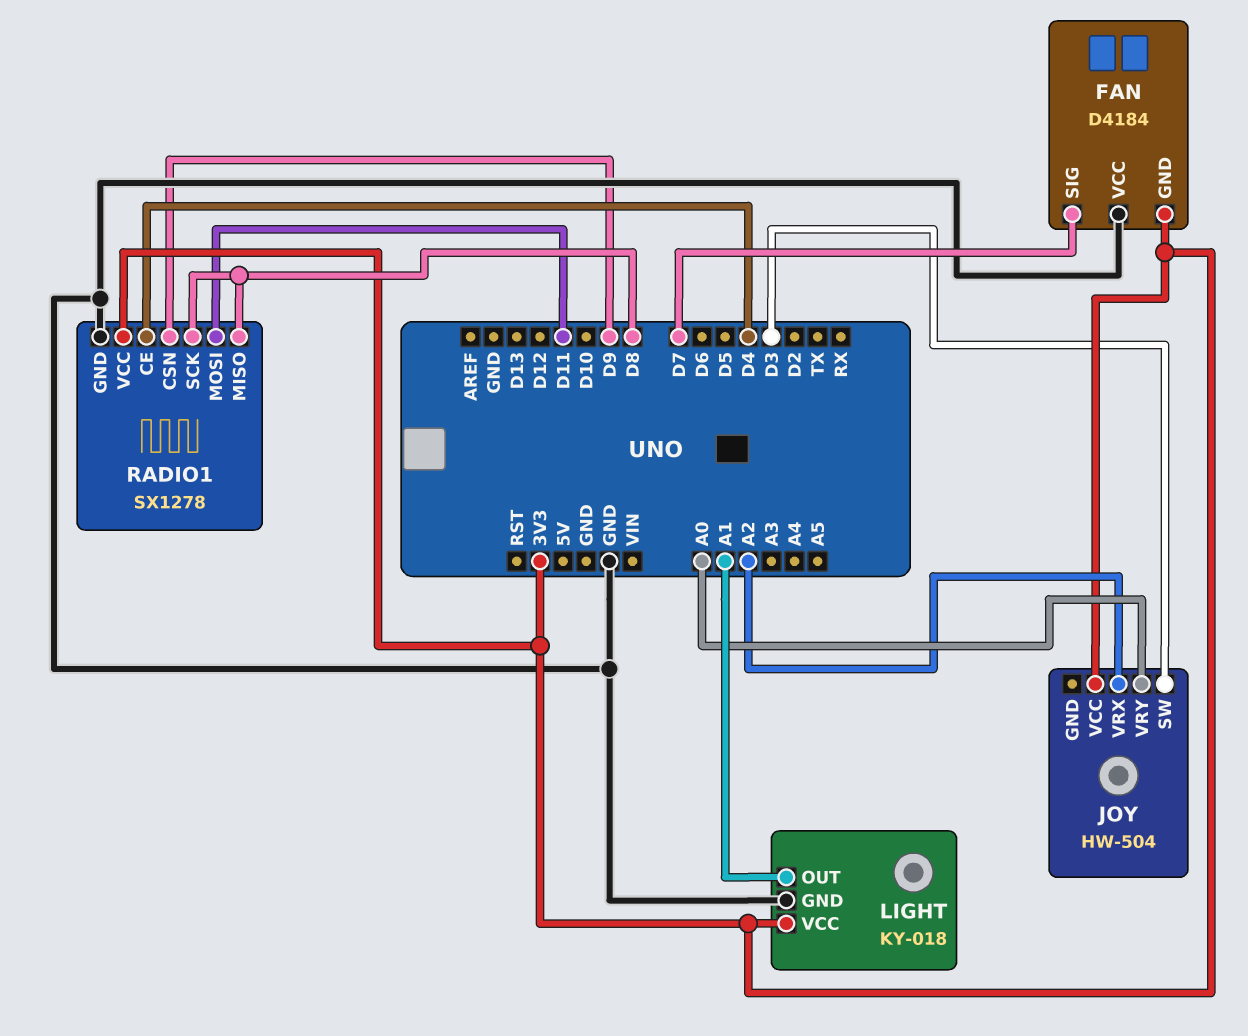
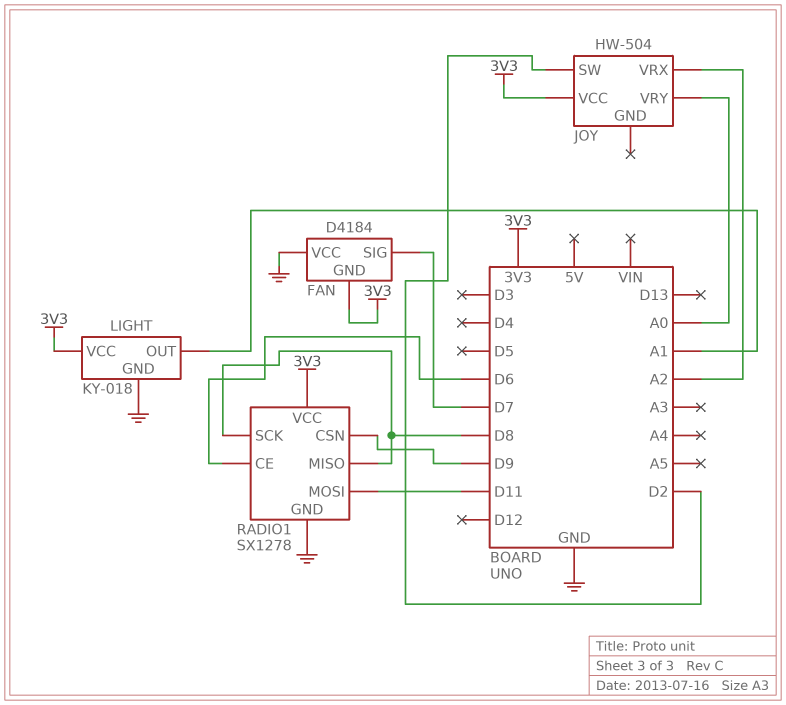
JOY pin SW: D3 -> D2
RADIO1 pin CE: D4 -> D6

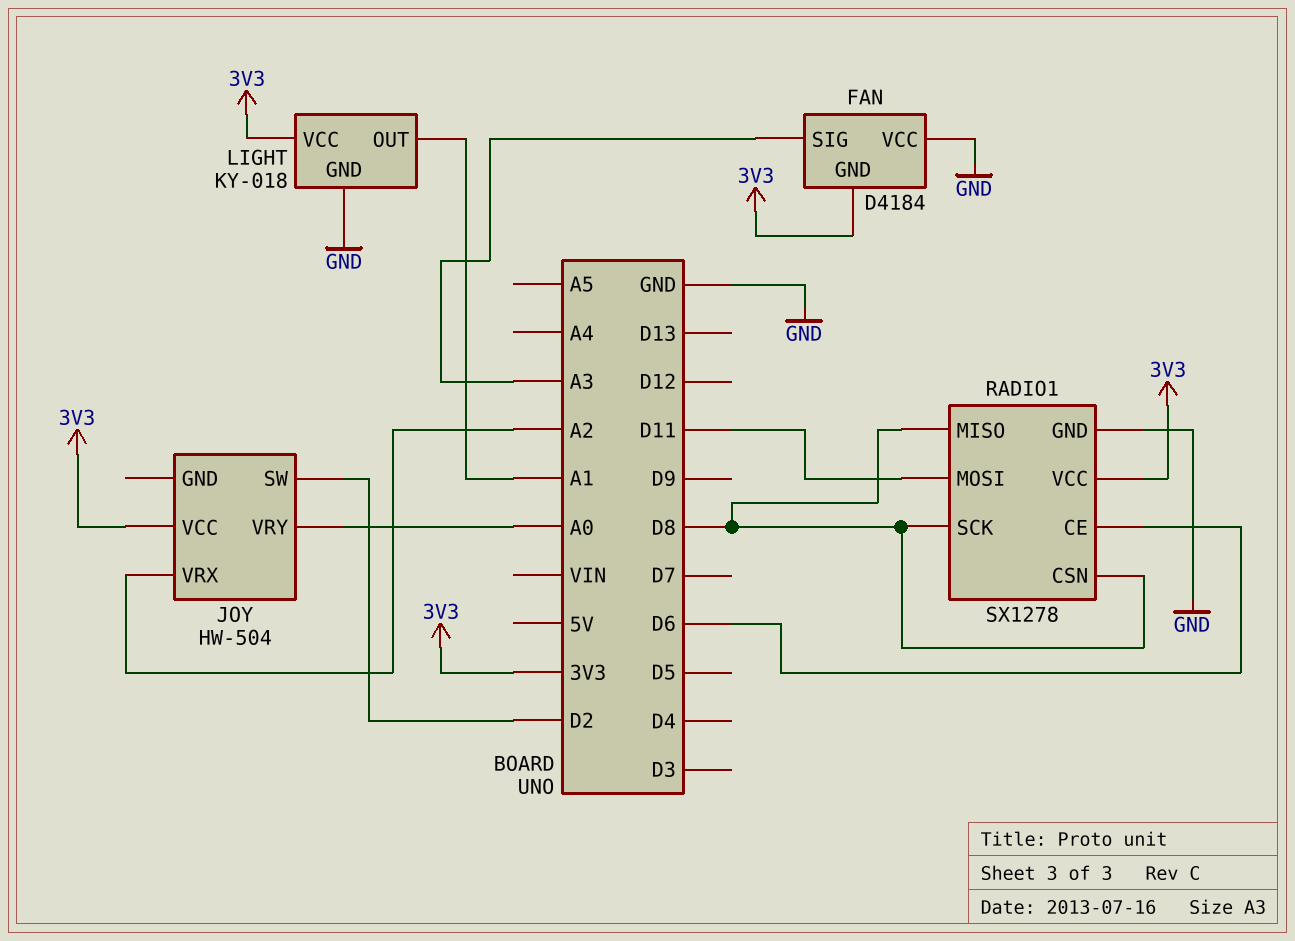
FAN pin SIG: D7 -> A3
RADIO1 pin CSN: D9 -> D8

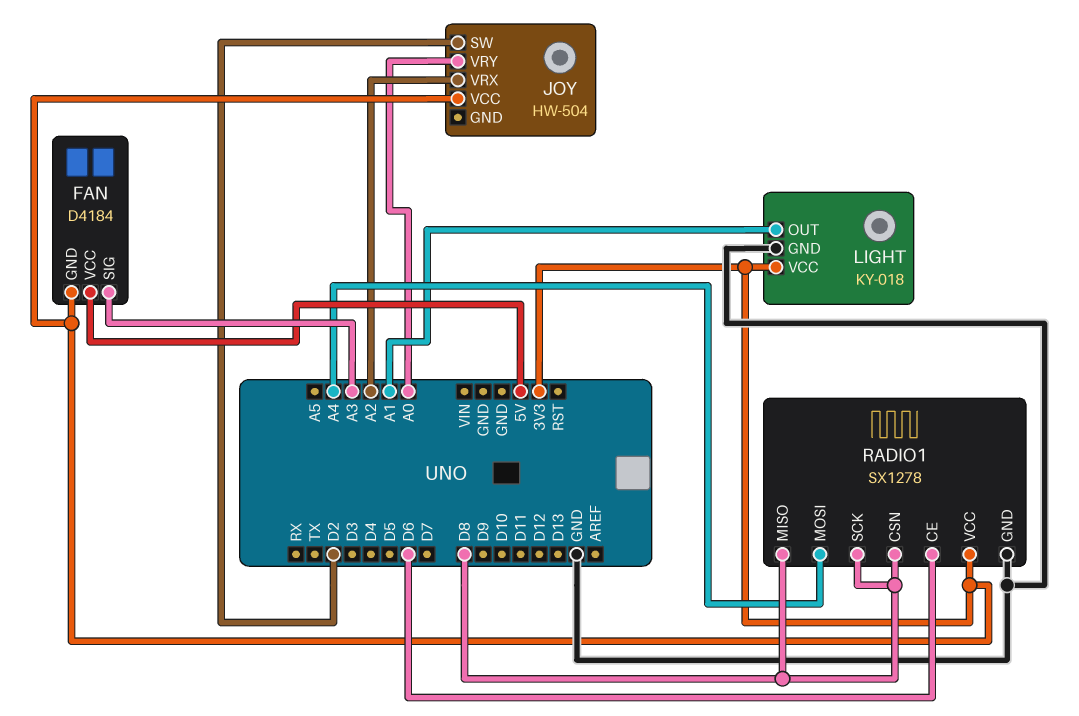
FAN pin VCC: GND -> 5V
RADIO1 pin MOSI: D11 -> A4

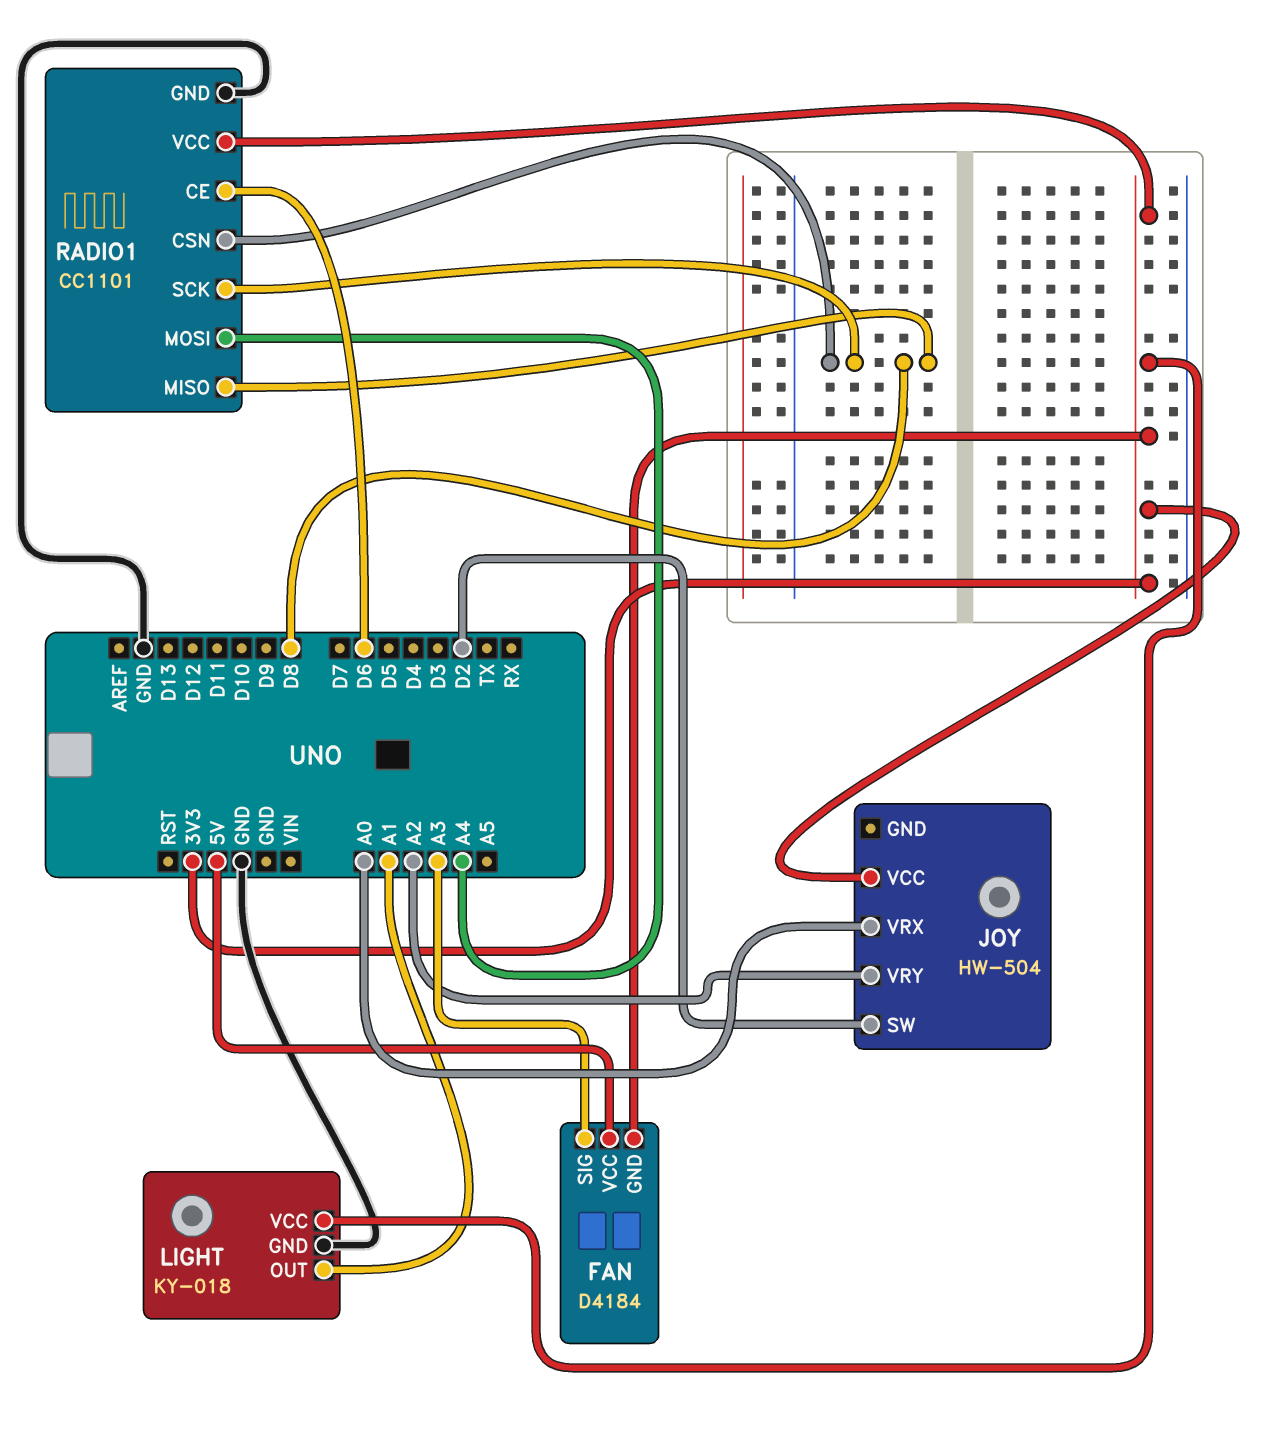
JOY pin VRX: A2 -> A0
JOY pin VRY: A0 -> A2
RADIO1: SX1278 -> CC1101

